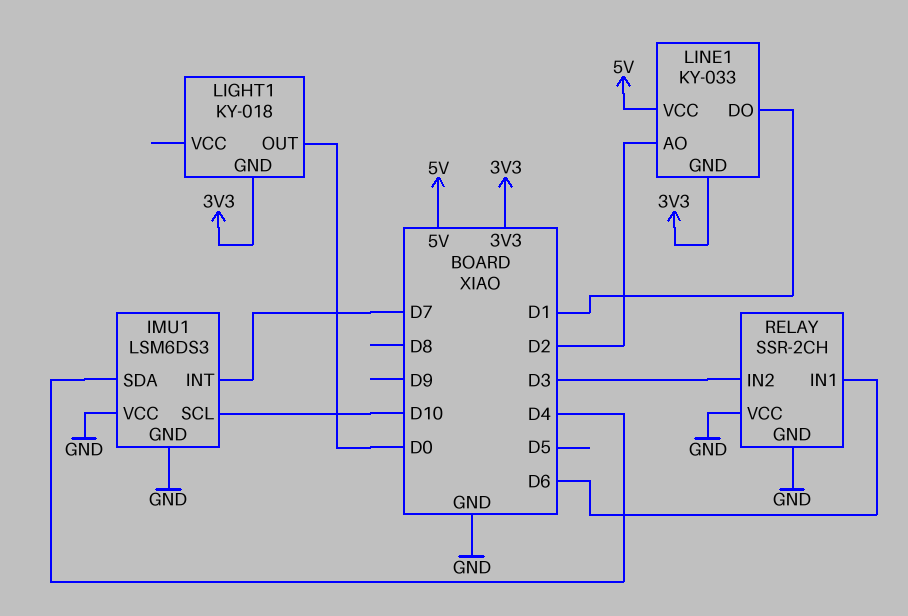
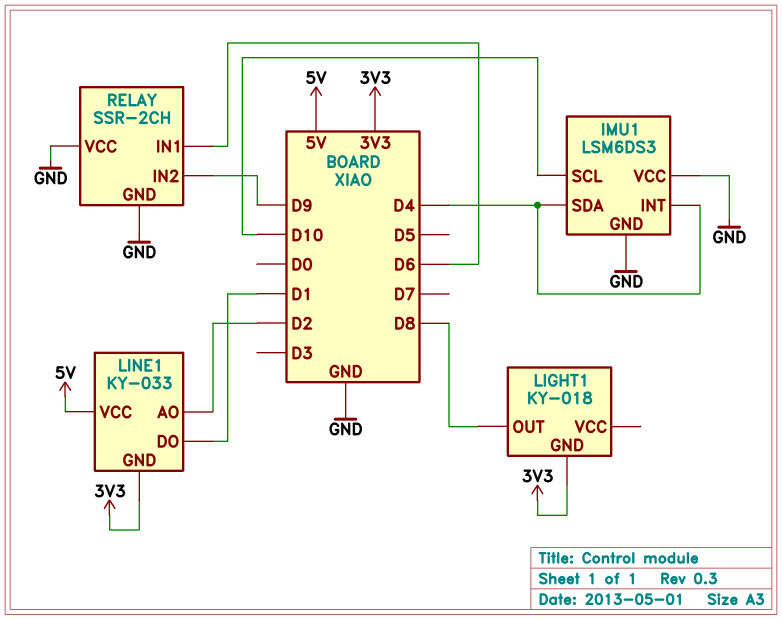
IMU1 pin INT: D7 -> D4
LIGHT1 pin OUT: D0 -> D8
RELAY pin IN2: D3 -> D9

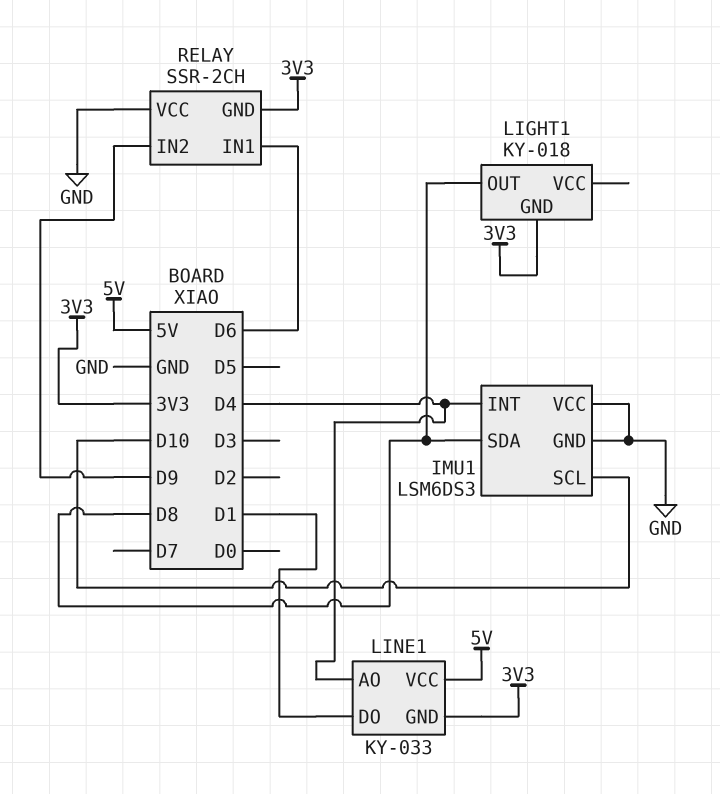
IMU1 pin SDA: D4 -> D8
LINE1 pin AO: D2 -> D4
RELAY pin GND: GND -> 3V3

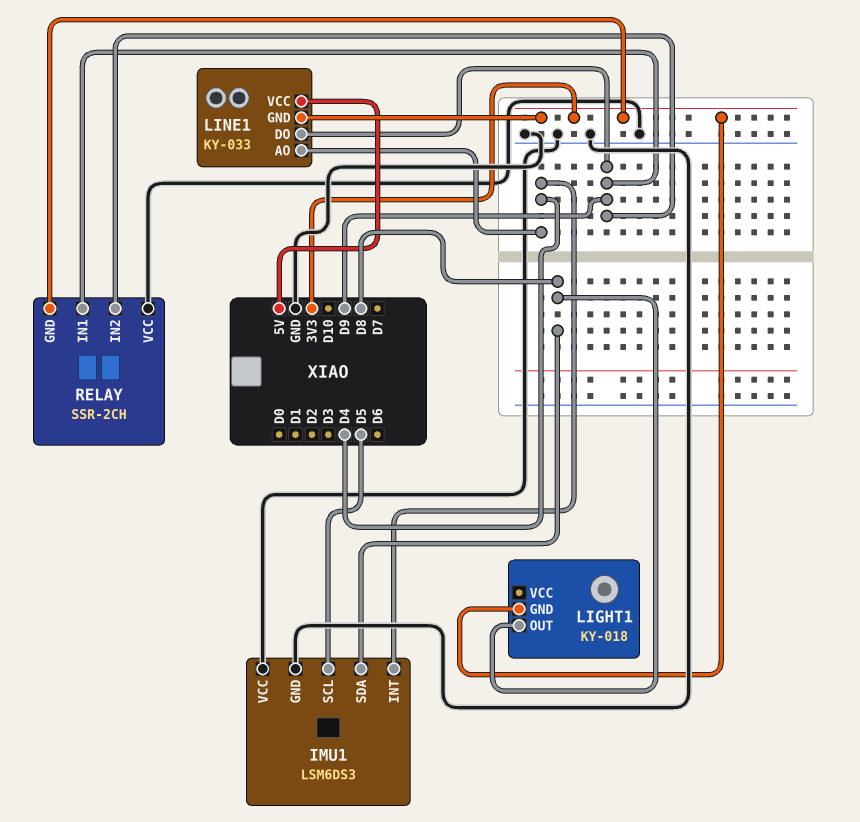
IMU1 pin SCL: D10 -> D5
LINE1 pin DO: D1 -> D9
RELAY pin IN1: D6 -> D9

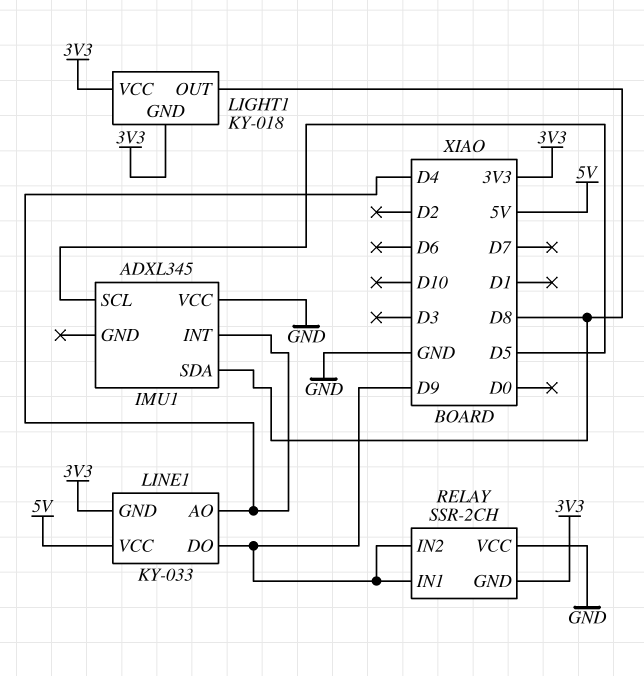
IMU1: LSM6DS3 -> ADXL345
IMU1 pin GND: GND -> none
LIGHT1 pin VCC: none -> 3V3

